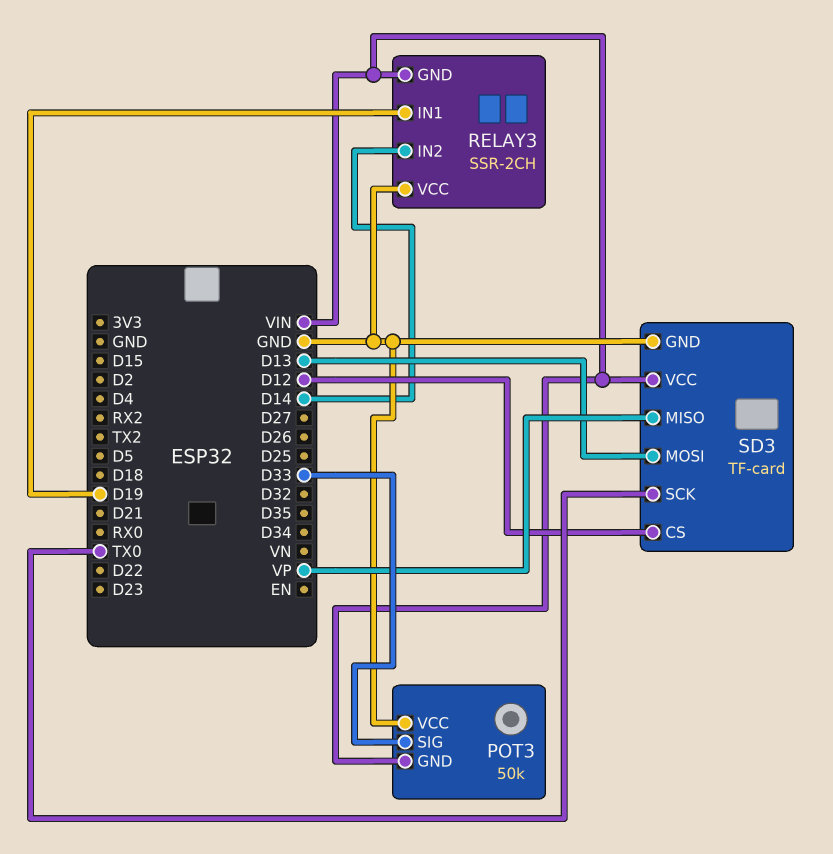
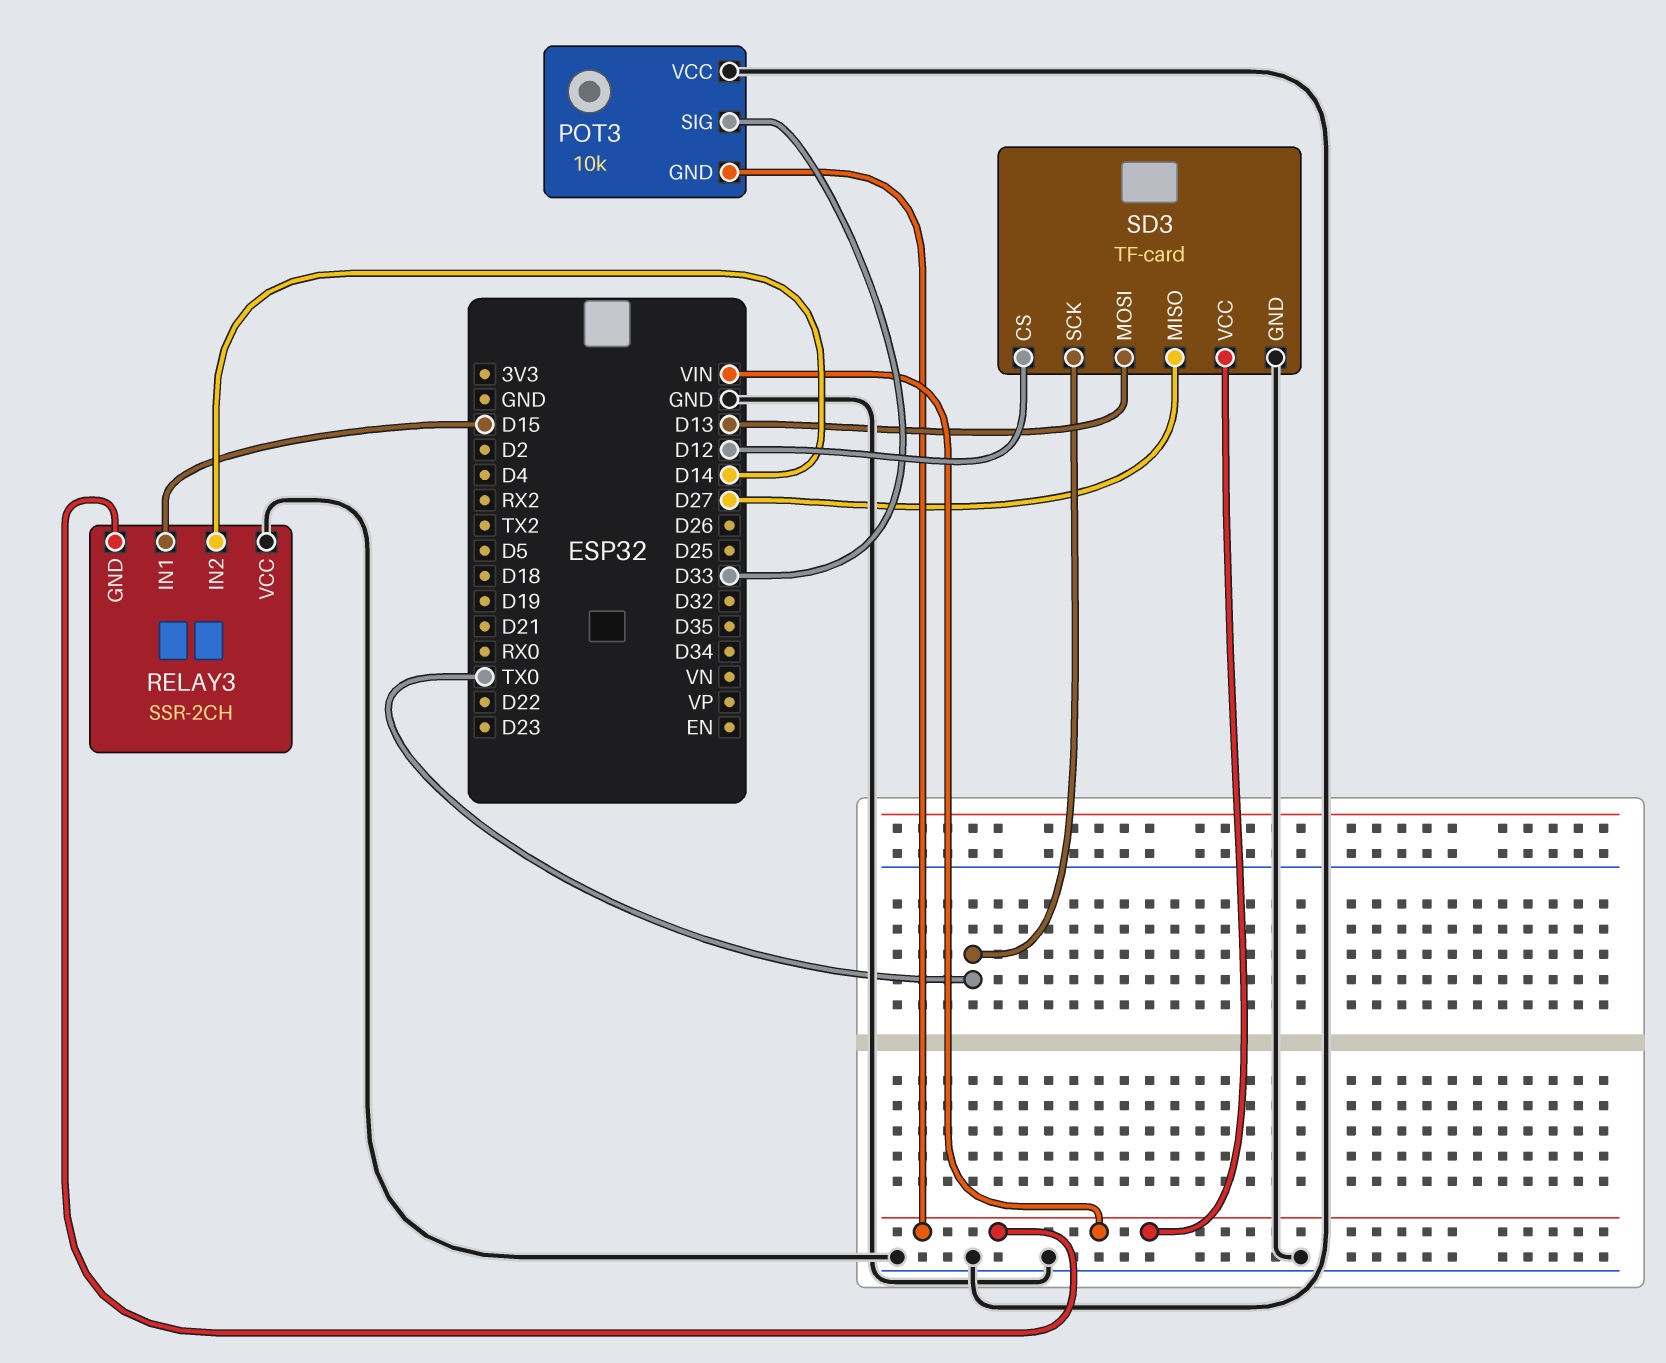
POT3: 50k -> 10k
RELAY3 pin IN1: D19 -> D15
SD3 pin MISO: VP -> D27

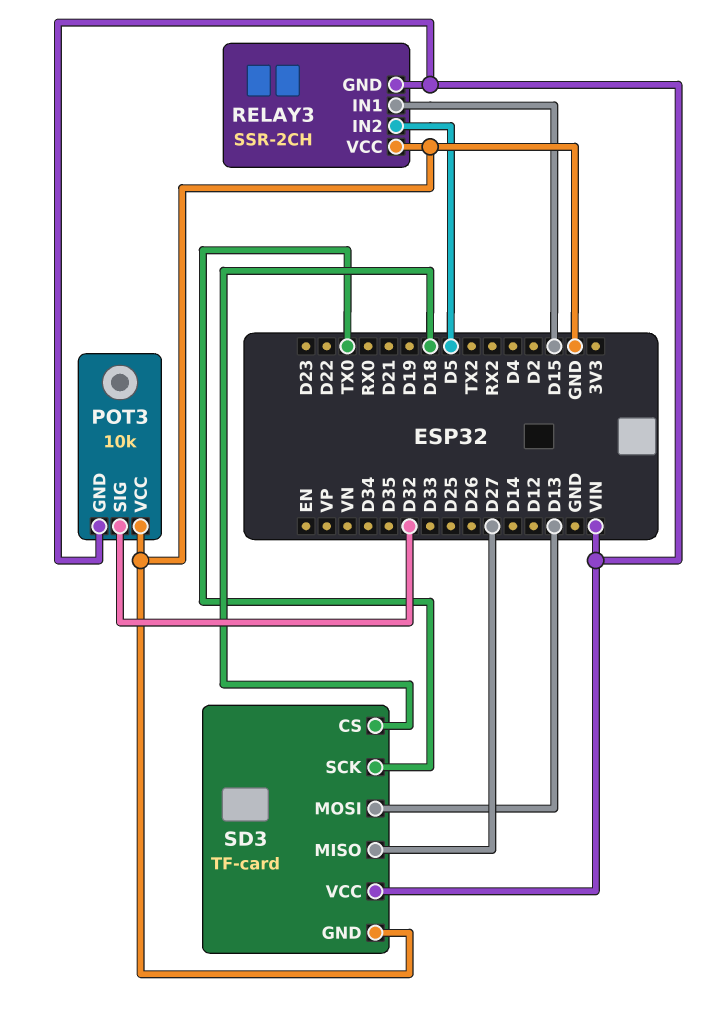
POT3 pin SIG: D33 -> D32
RELAY3 pin IN2: D14 -> D5
SD3 pin CS: D12 -> D18

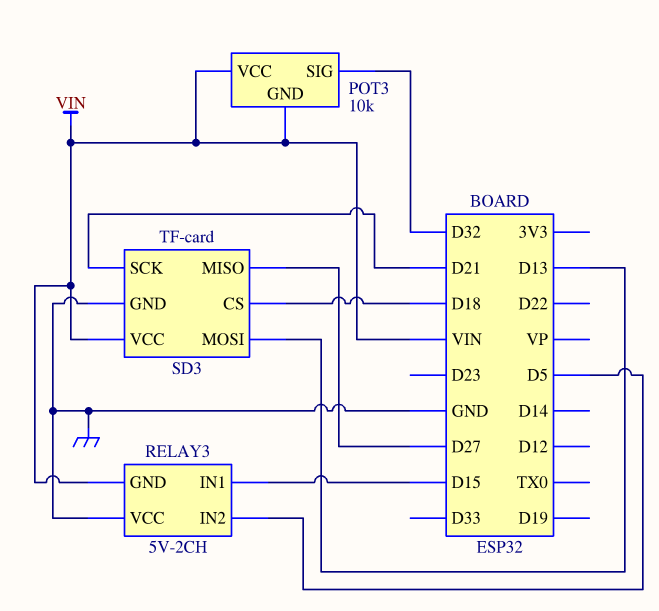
POT3 pin VCC: GND -> VIN
RELAY3: SSR-2CH -> 5V-2CH
SD3 pin SCK: TX0 -> D21

